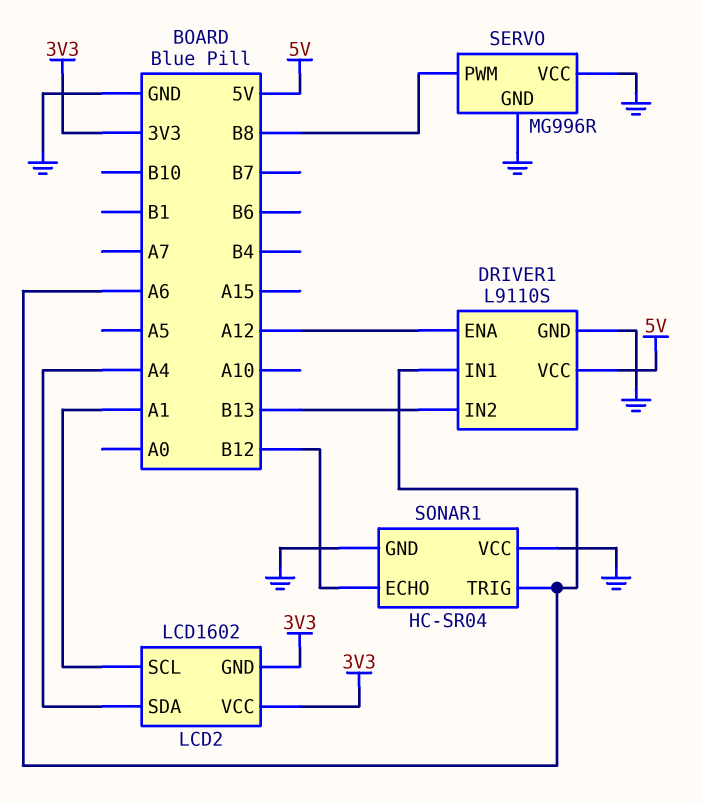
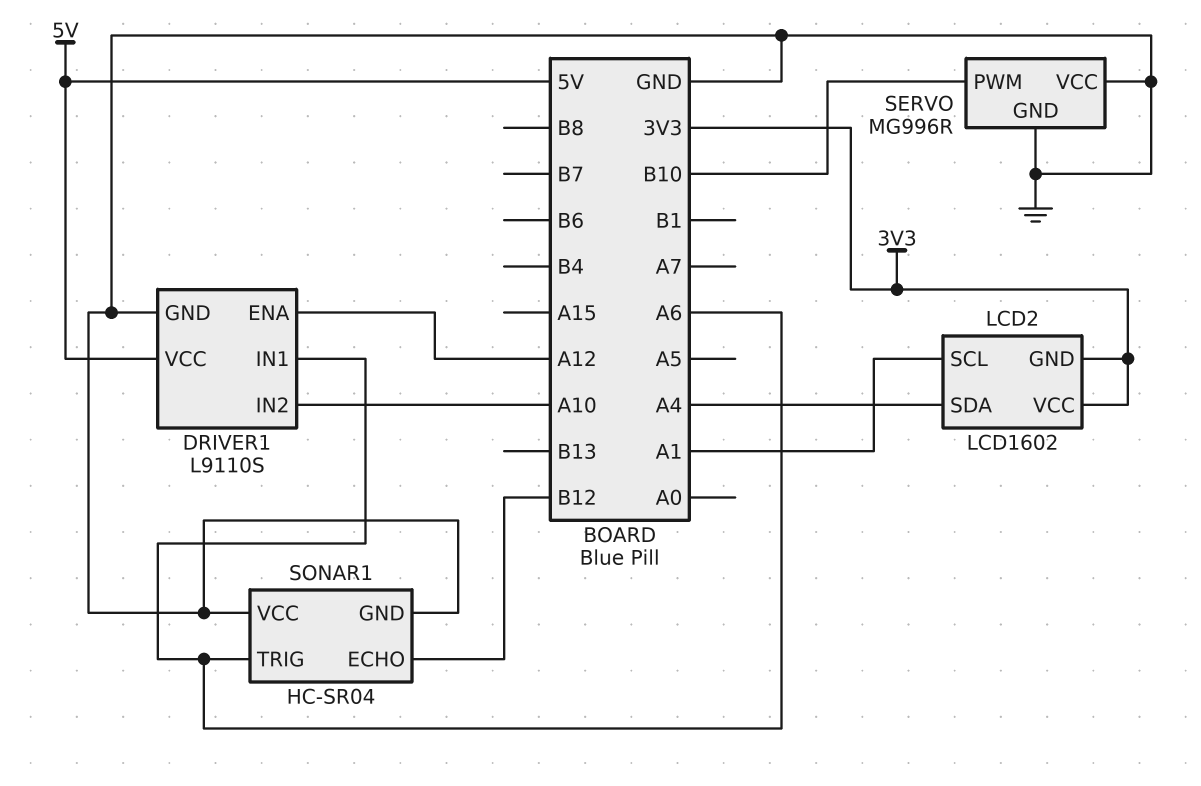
DRIVER1 pin IN2: B13 -> A10
SERVO pin PWM: B8 -> B10

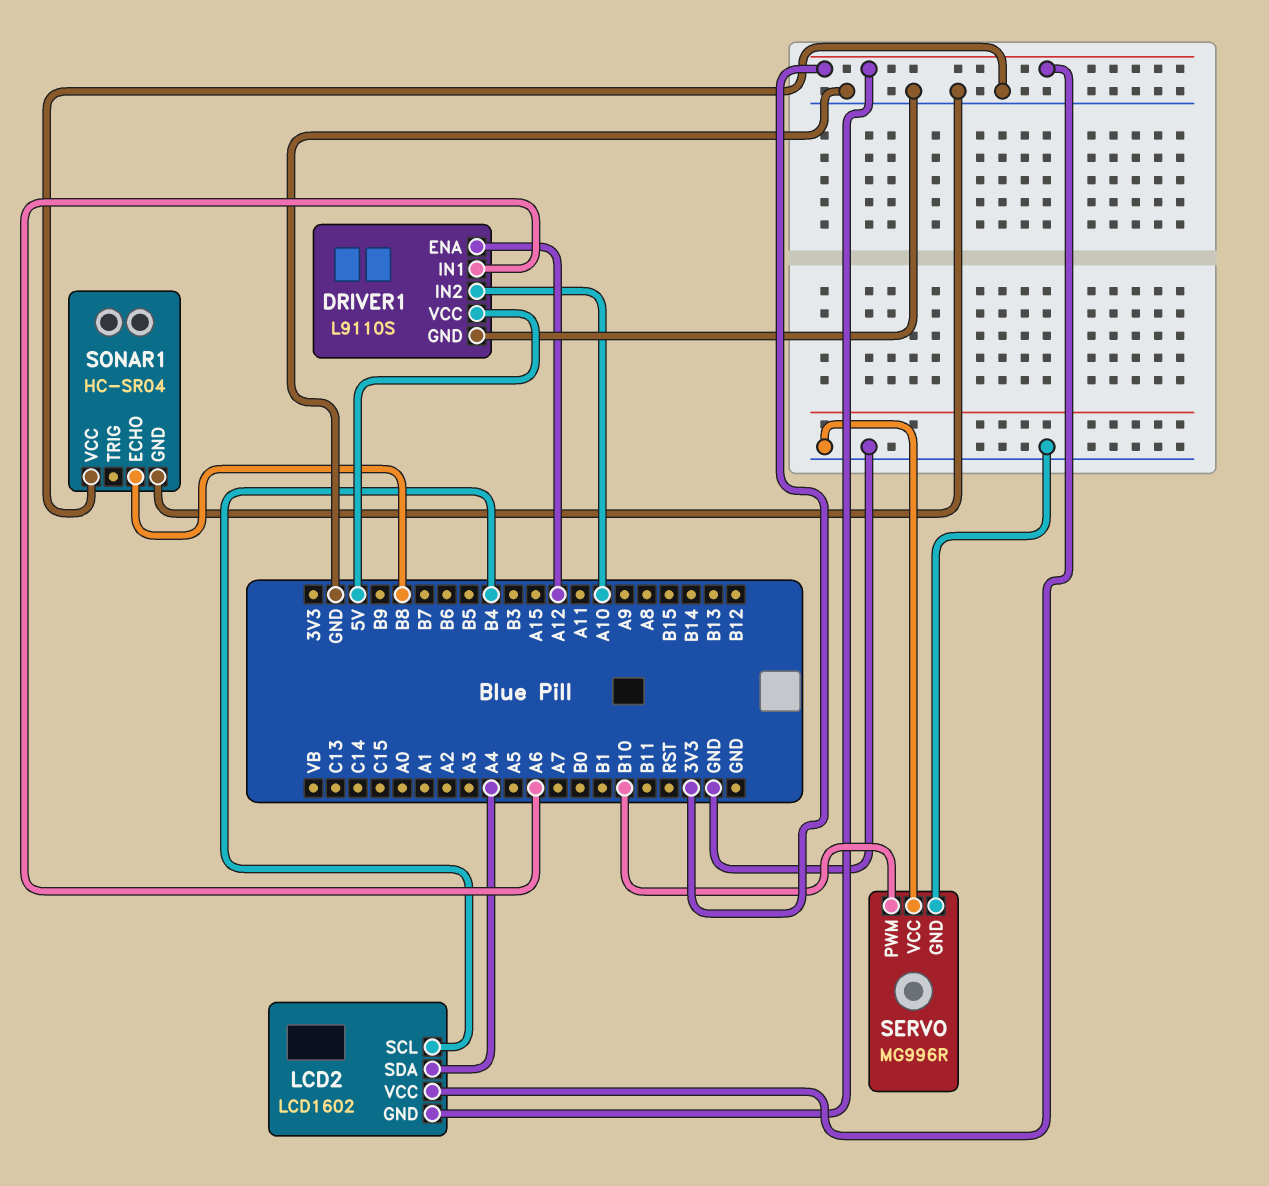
LCD2 pin SCL: A1 -> B4
SONAR1 pin ECHO: B12 -> B8
SONAR1 pin TRIG: A6 -> none

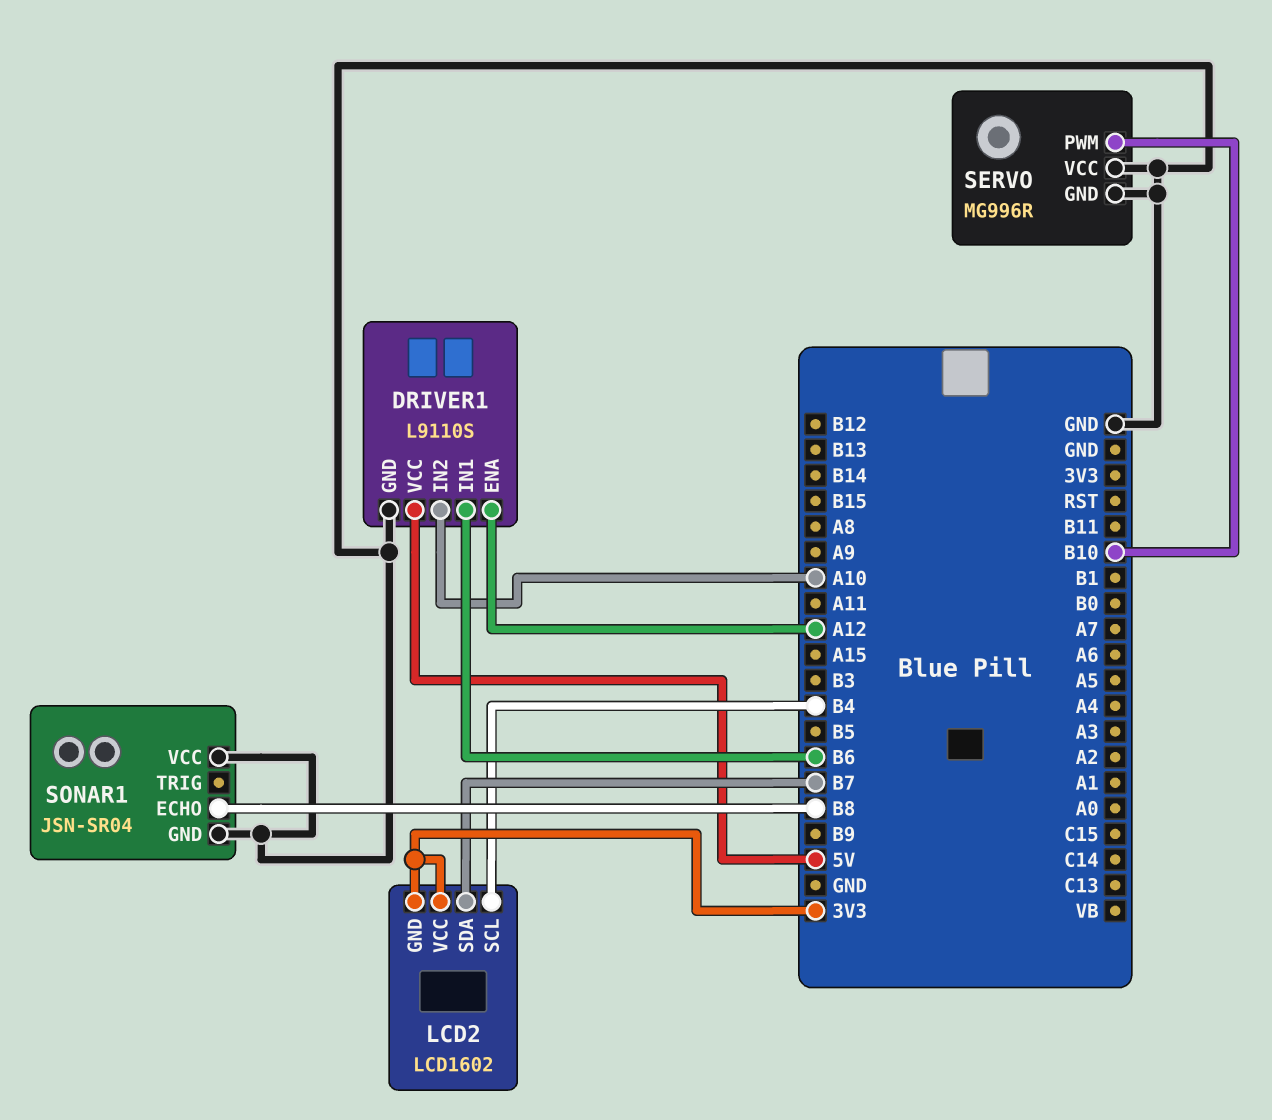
DRIVER1 pin IN1: A6 -> B6
LCD2 pin SDA: A4 -> B7
SONAR1: HC-SR04 -> JSN-SR04

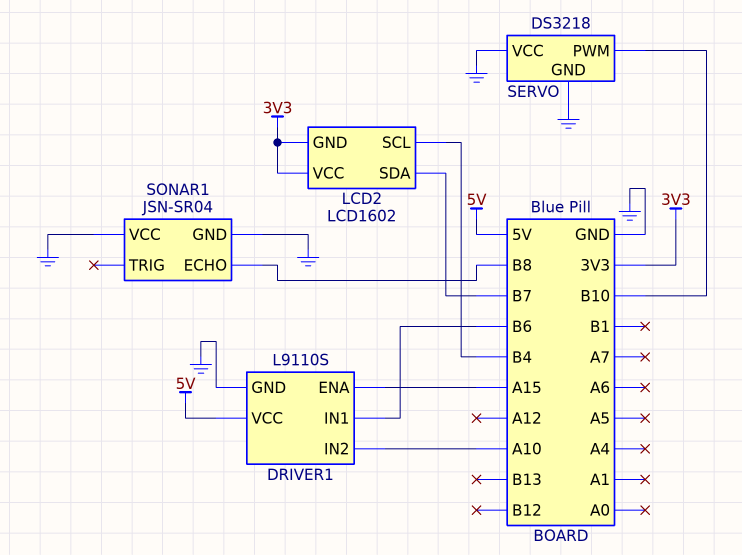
DRIVER1 pin ENA: A12 -> A15
SERVO: MG996R -> DS3218

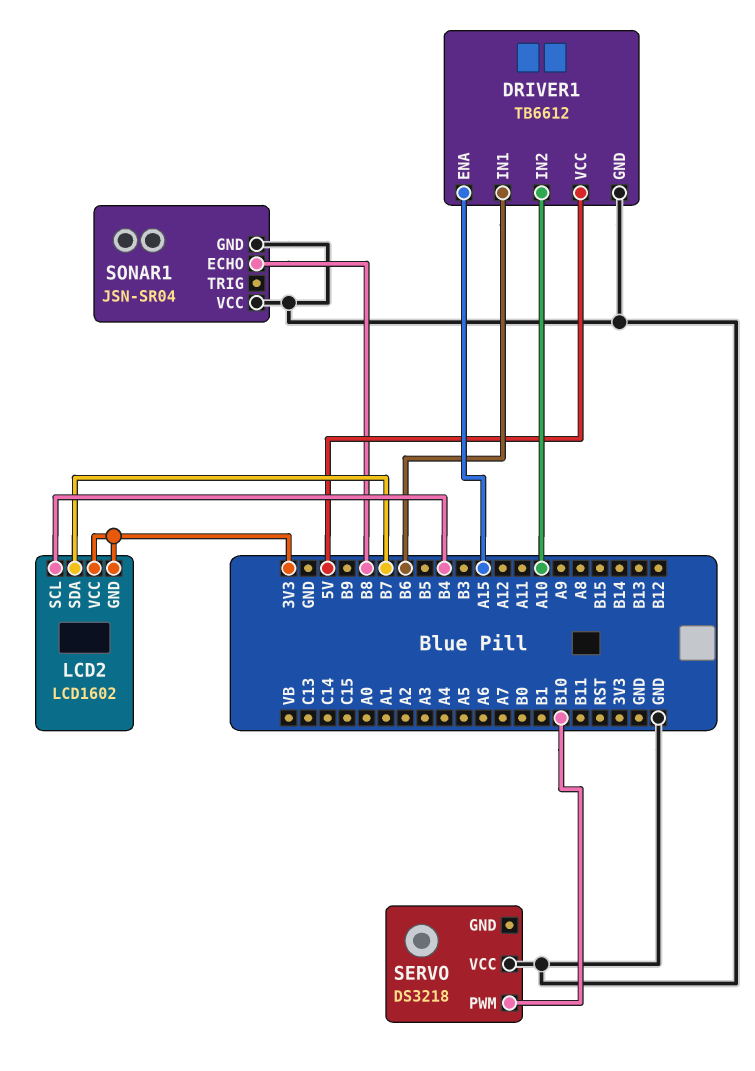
DRIVER1: L9110S -> TB6612
SERVO pin GND: GND -> none

